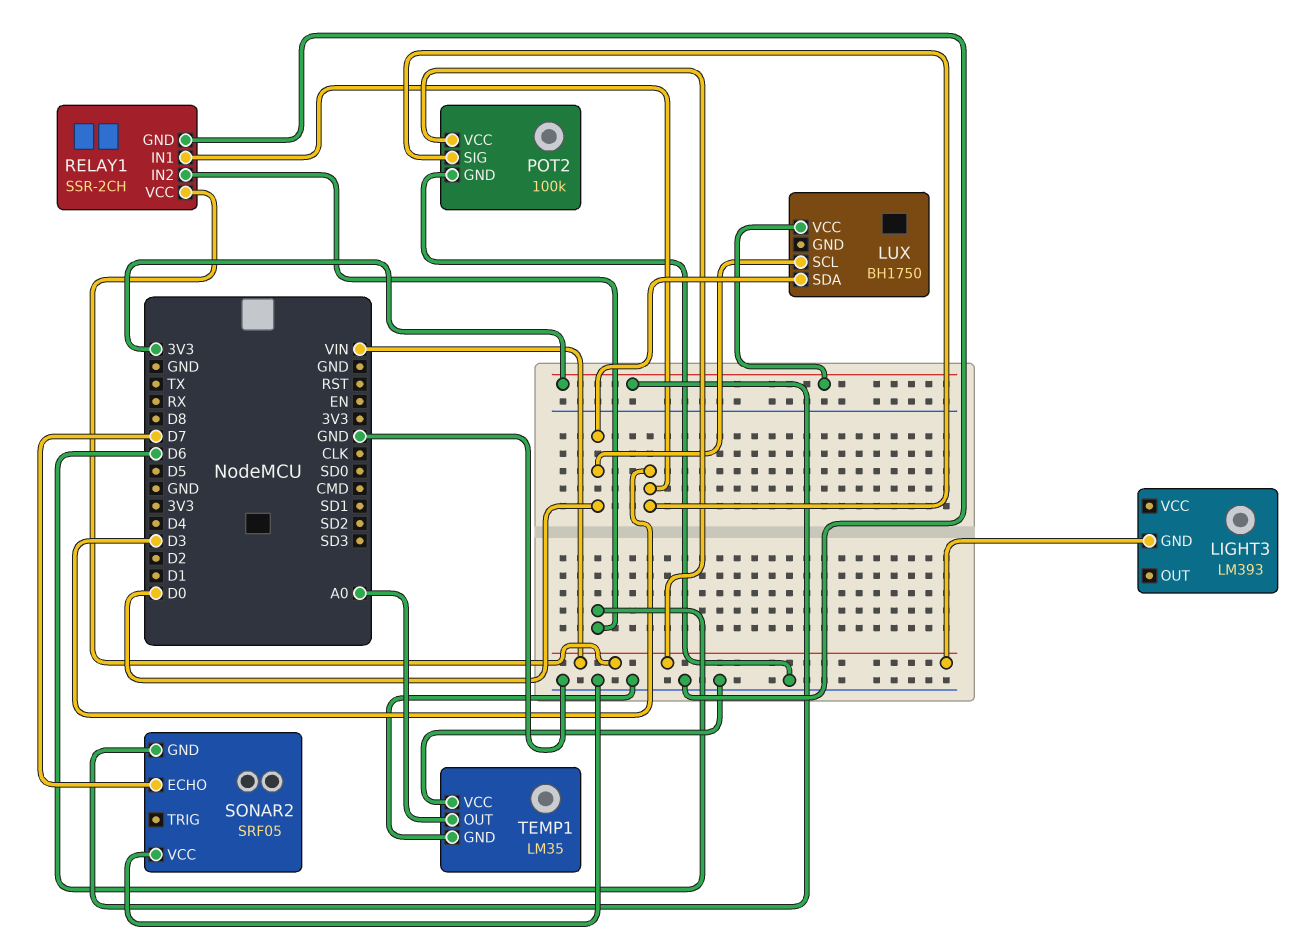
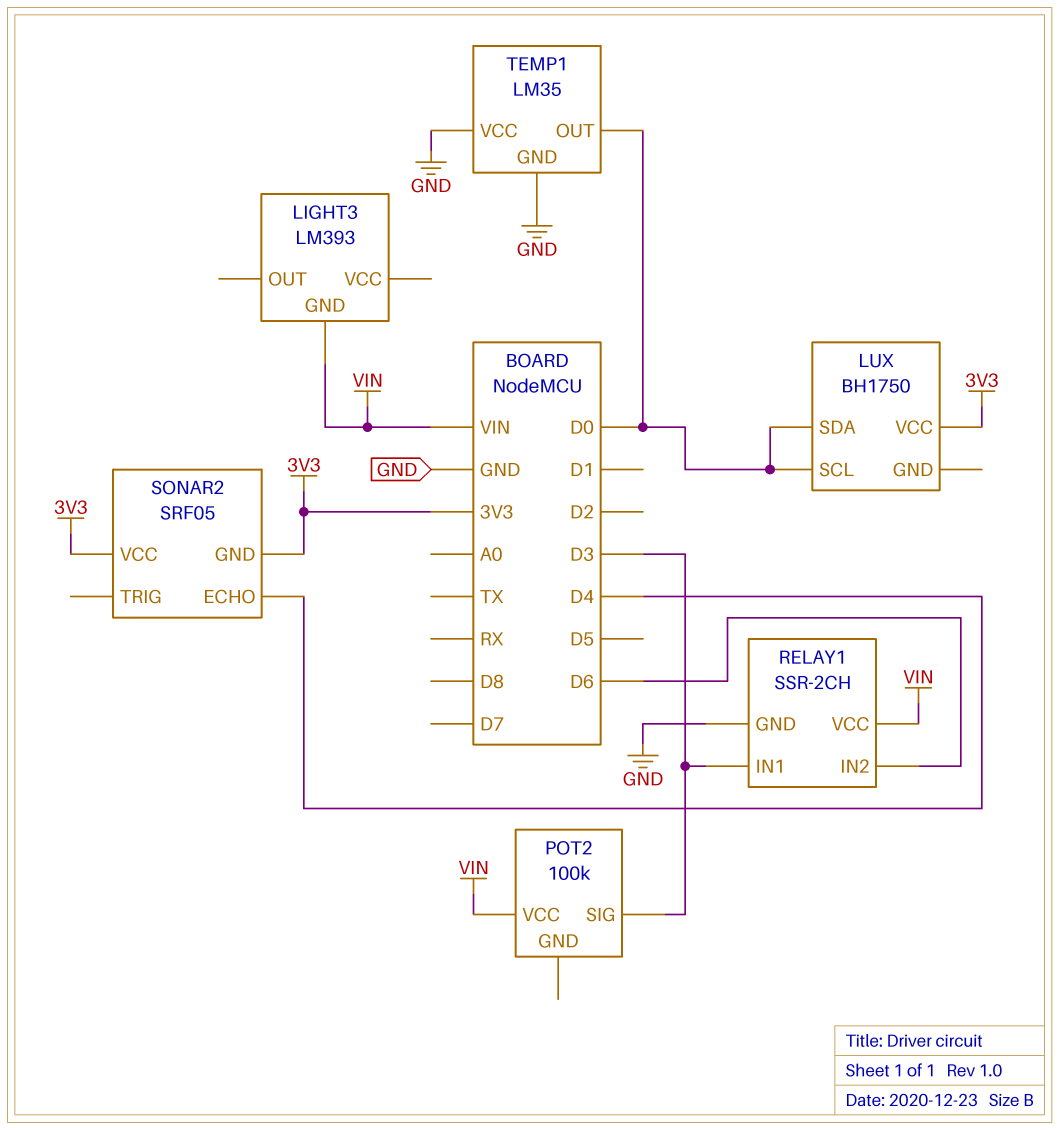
POT2 pin GND: GND -> none
SONAR2 pin ECHO: D7 -> D4
SONAR2 pin VCC: GND -> 3V3
TEMP1 pin OUT: A0 -> D0

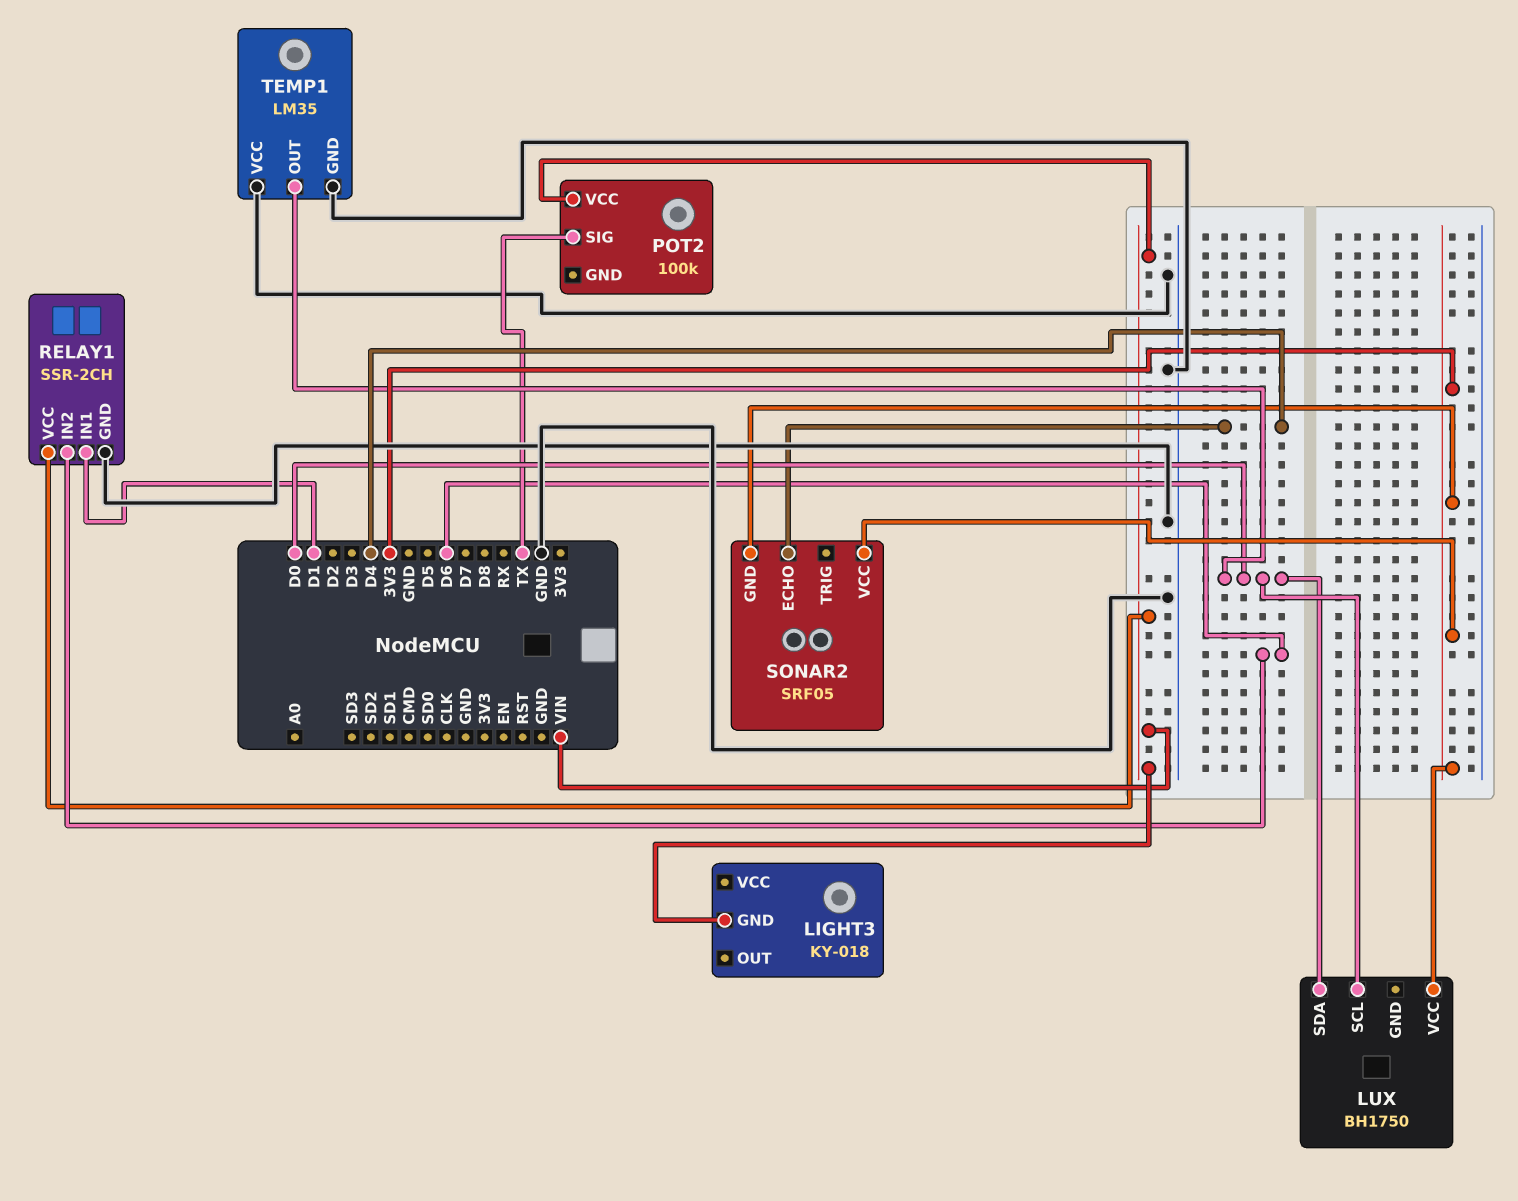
LIGHT3: LM393 -> KY-018
POT2 pin SIG: D3 -> TX
RELAY1 pin IN1: D3 -> D1

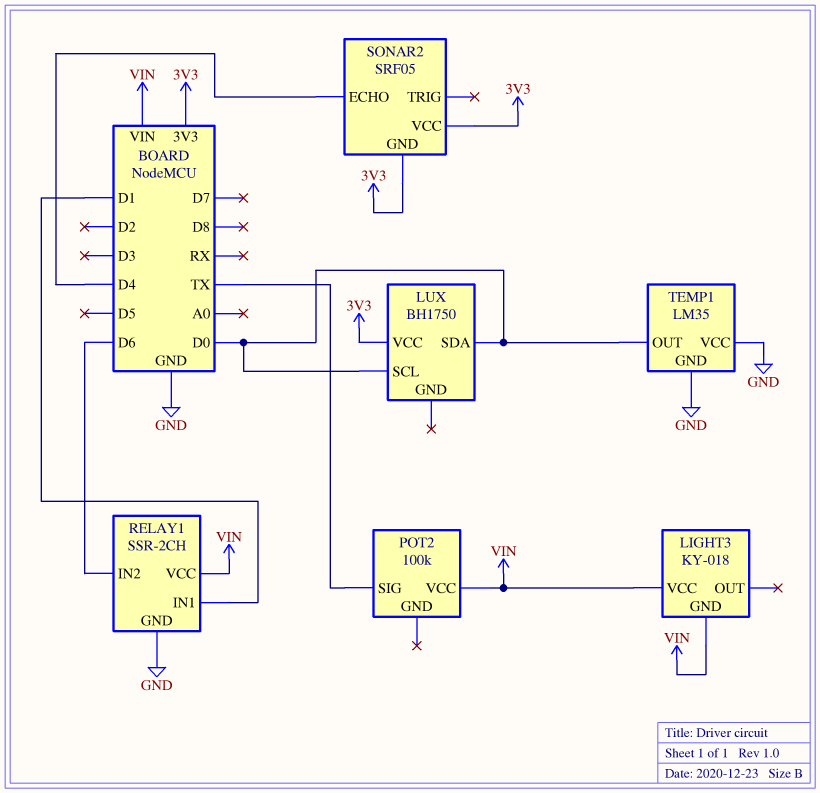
LIGHT3 pin VCC: none -> VIN

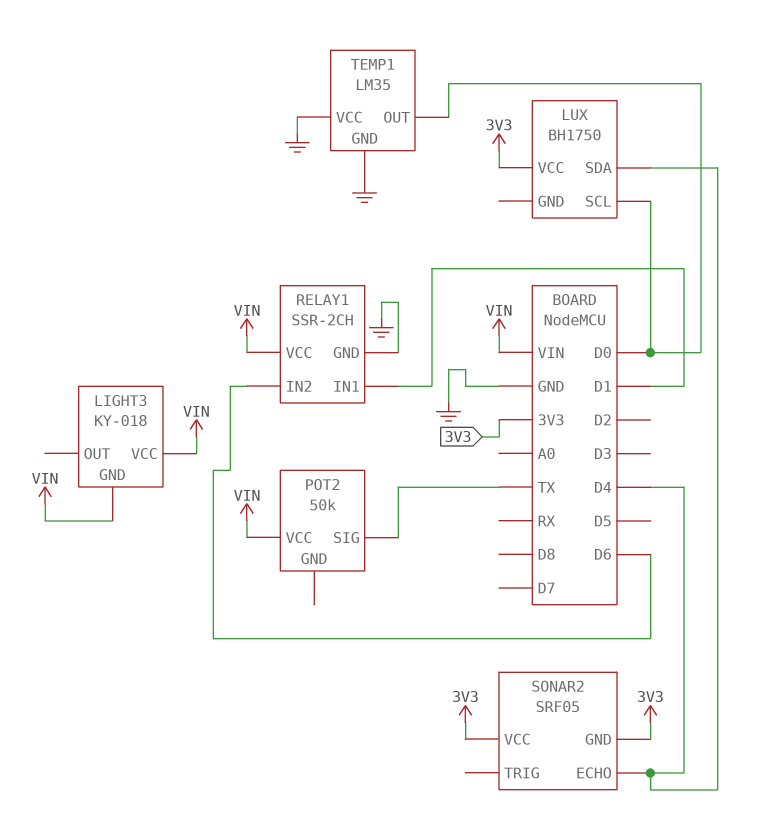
LUX pin SDA: D0 -> D4
POT2: 100k -> 50k

